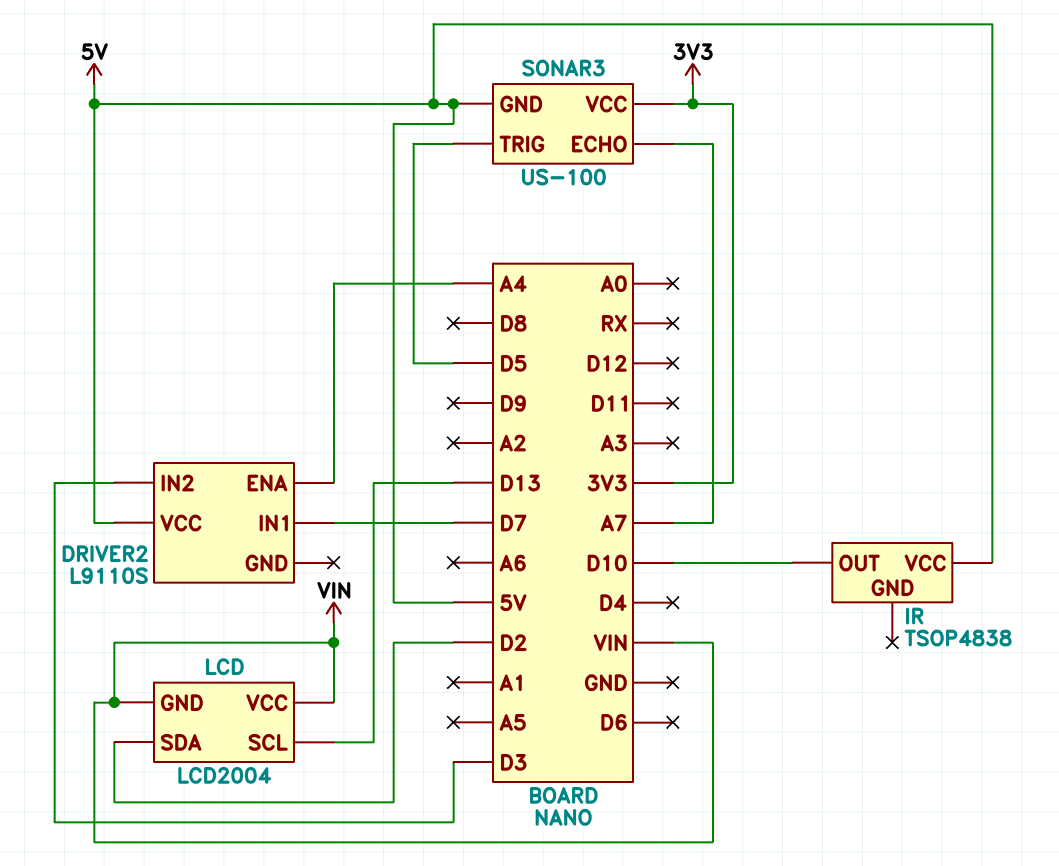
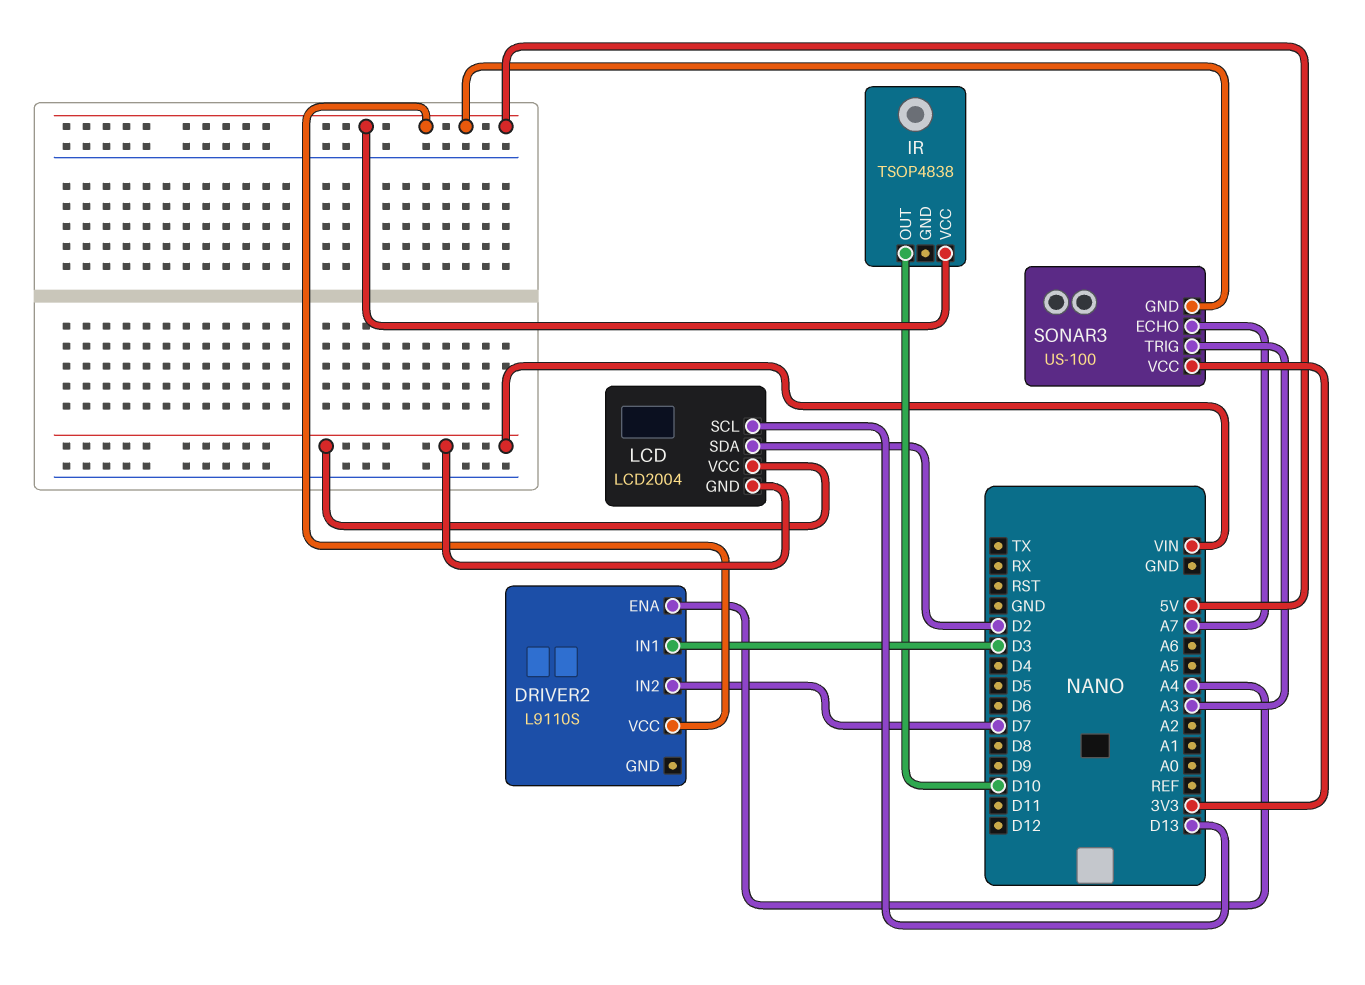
DRIVER2 pin IN1: D7 -> D3
DRIVER2 pin IN2: D3 -> D7
SONAR3 pin TRIG: D5 -> A3

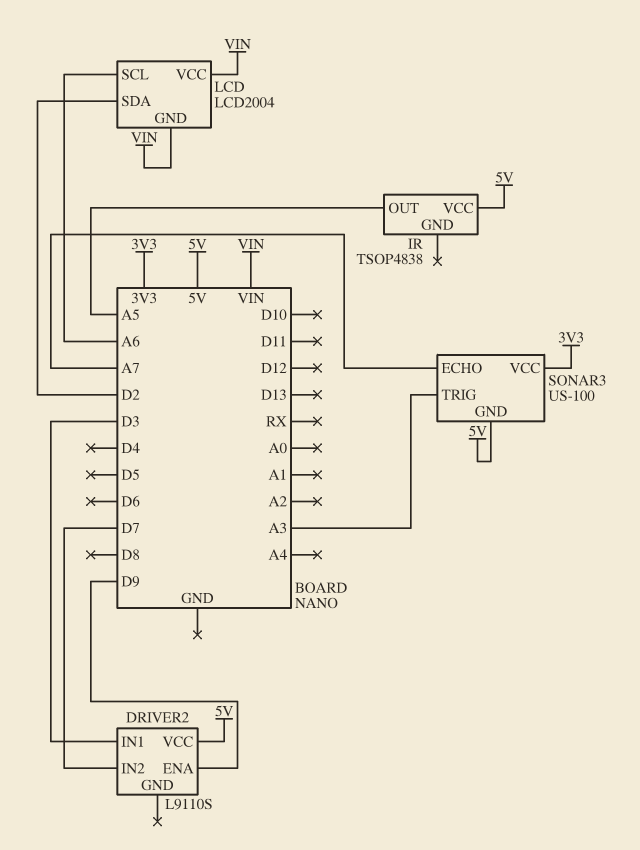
DRIVER2 pin ENA: A4 -> D9
IR pin OUT: D10 -> A5
LCD pin SCL: D13 -> A6

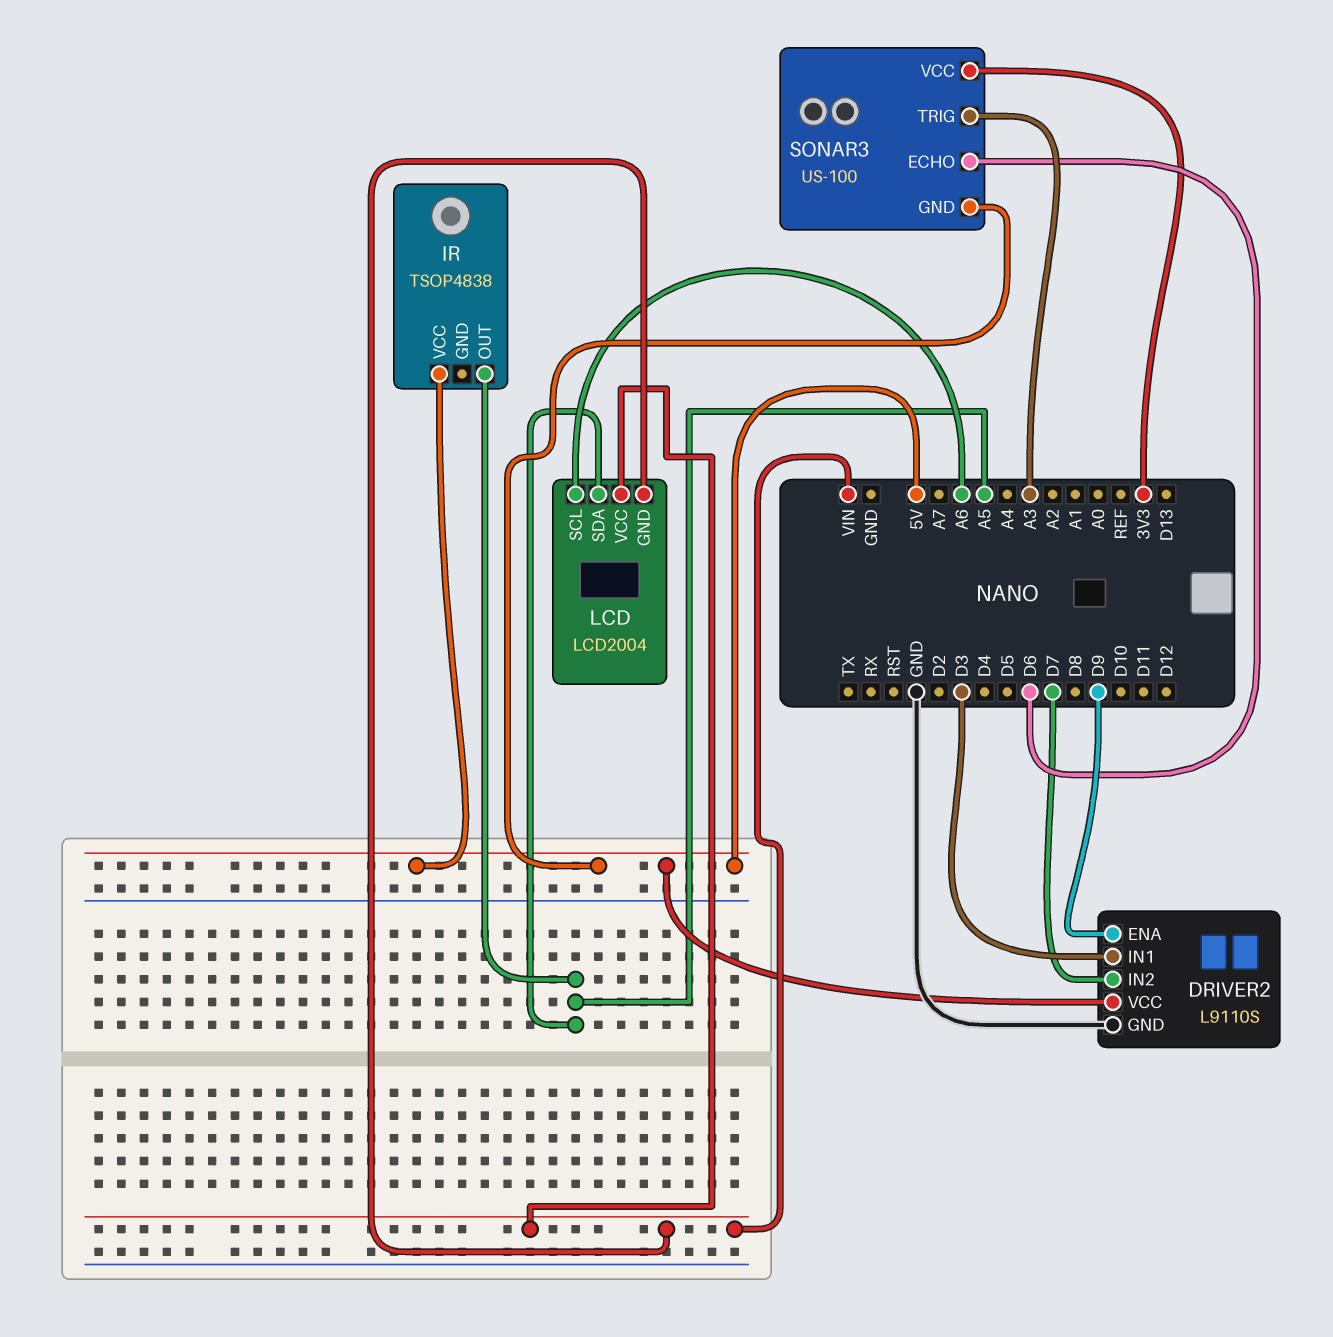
DRIVER2 pin GND: none -> GND
LCD pin SDA: D2 -> A5
SONAR3 pin ECHO: A7 -> D6

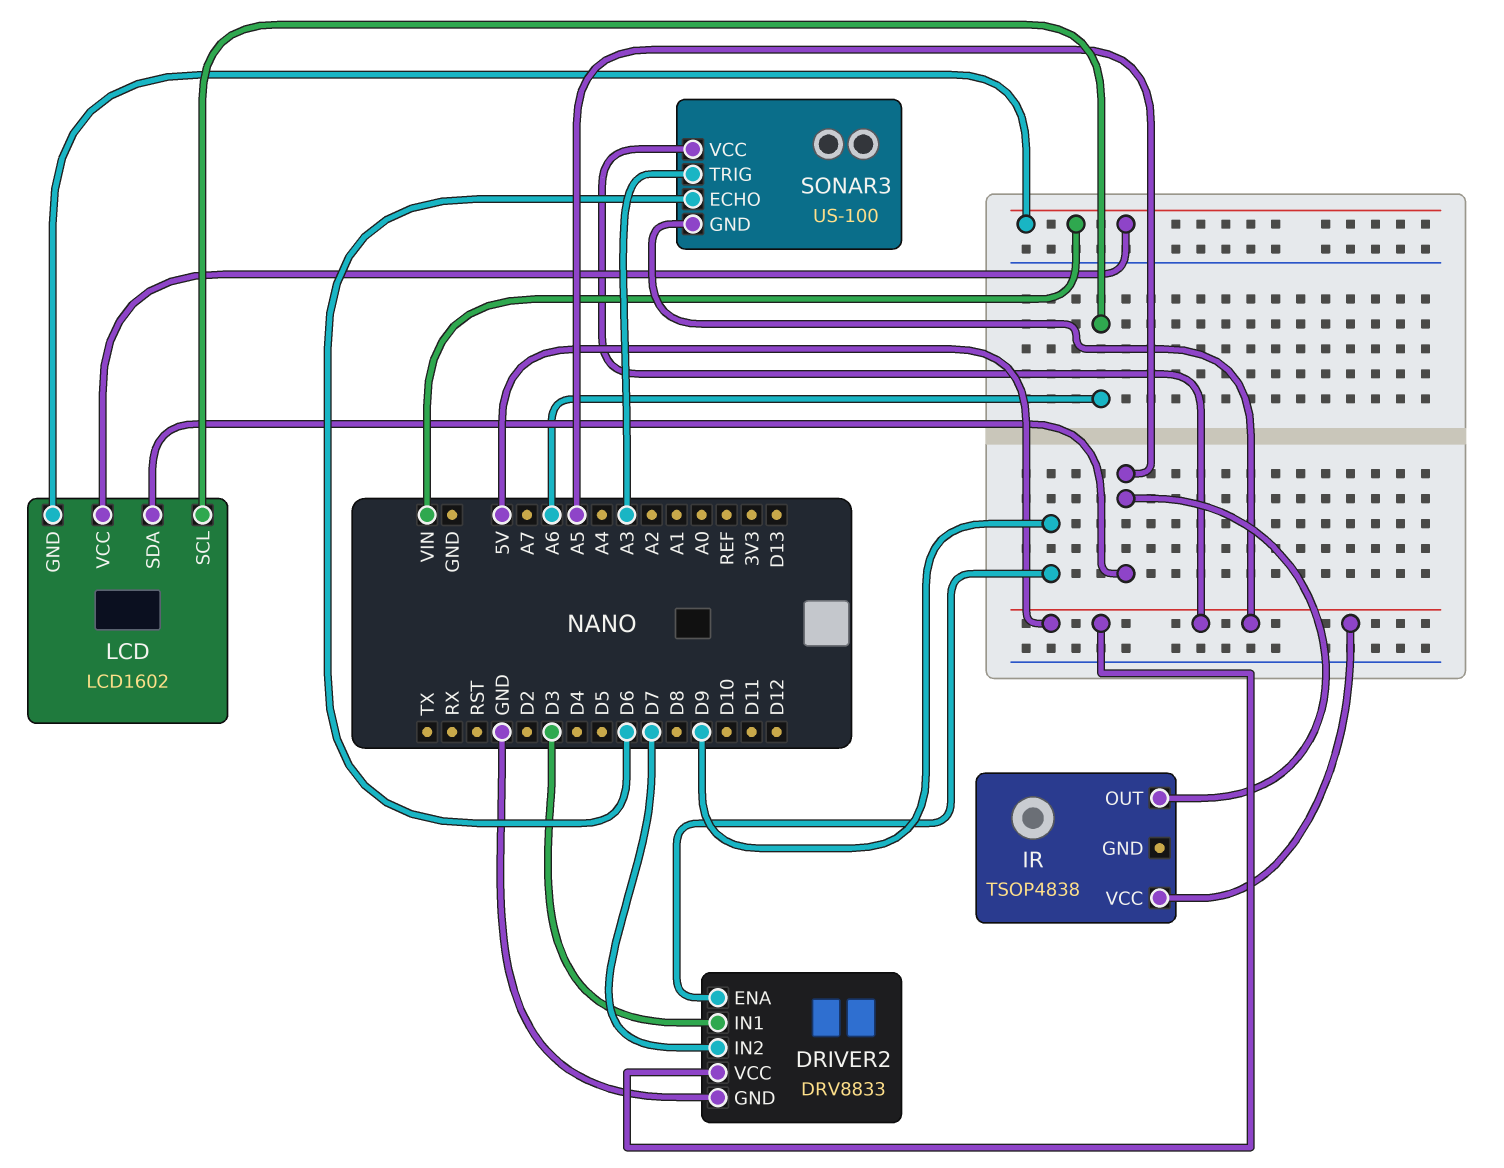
DRIVER2: L9110S -> DRV8833
LCD: LCD2004 -> LCD1602
SONAR3 pin VCC: 3V3 -> 5V

